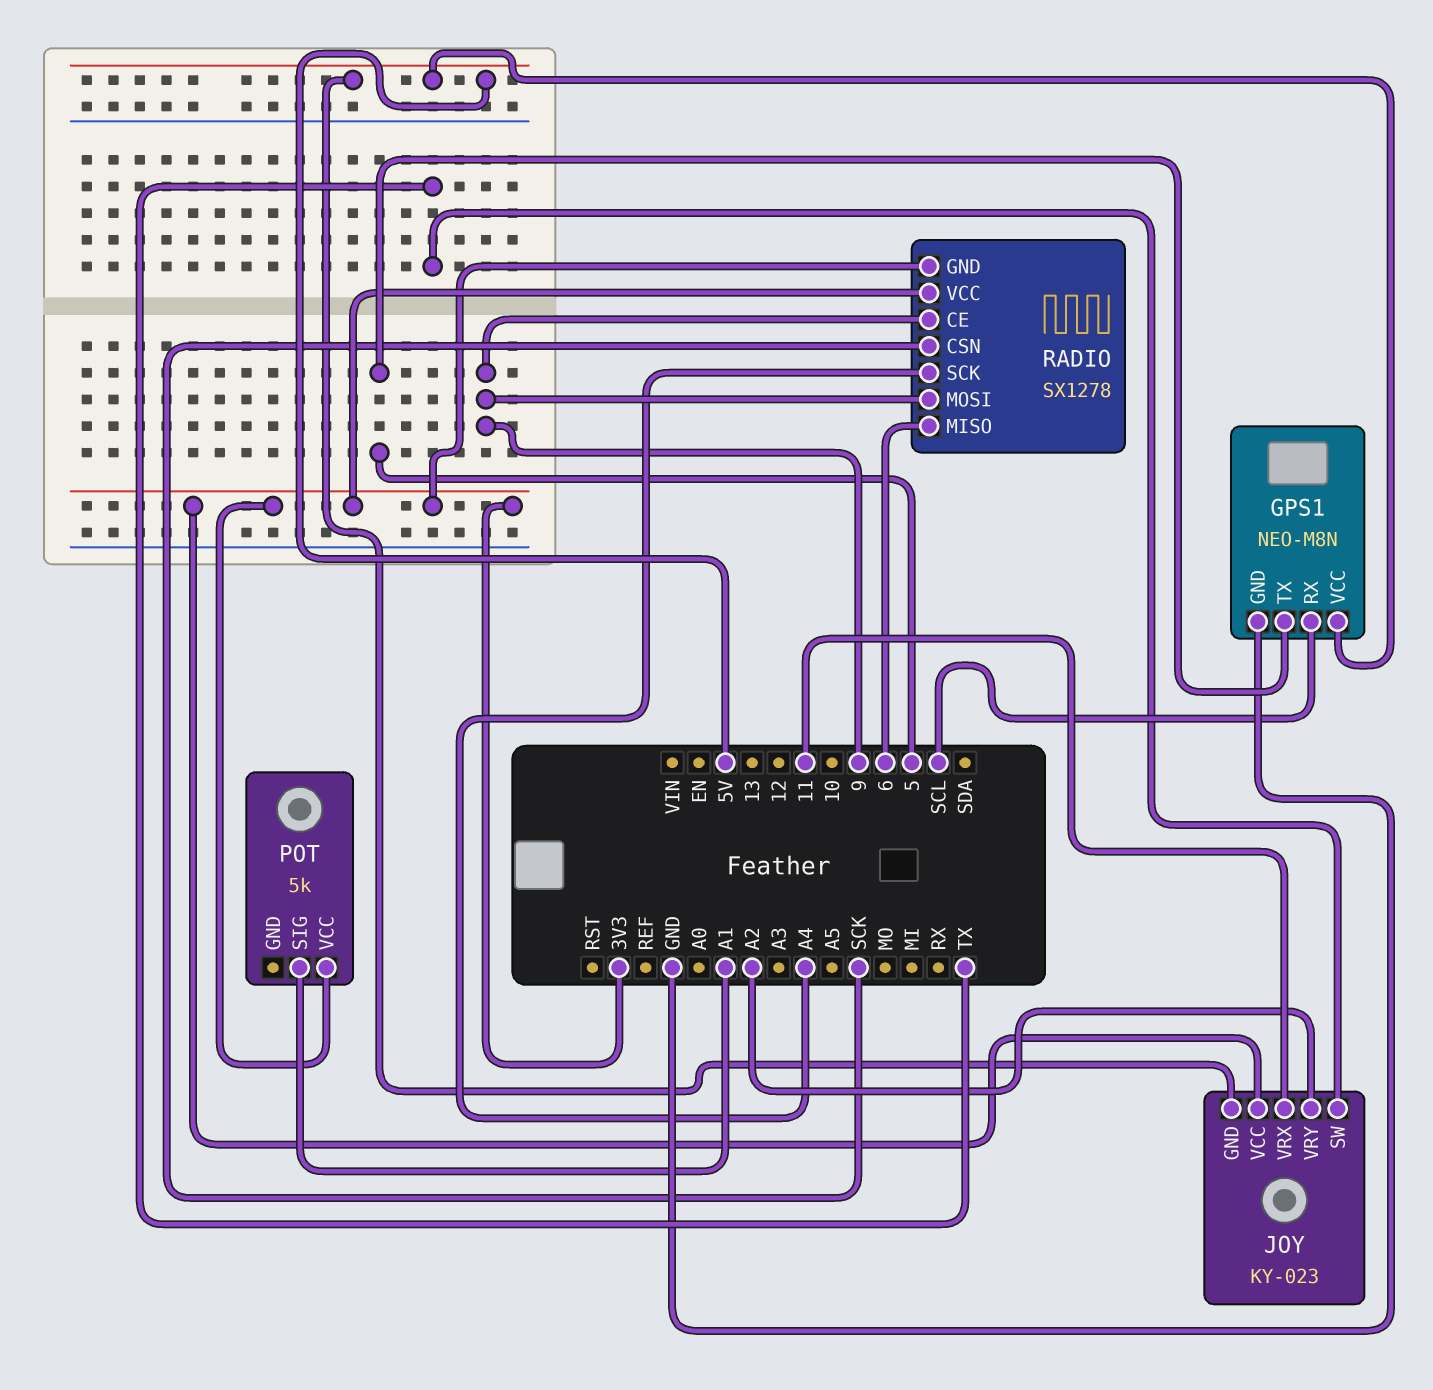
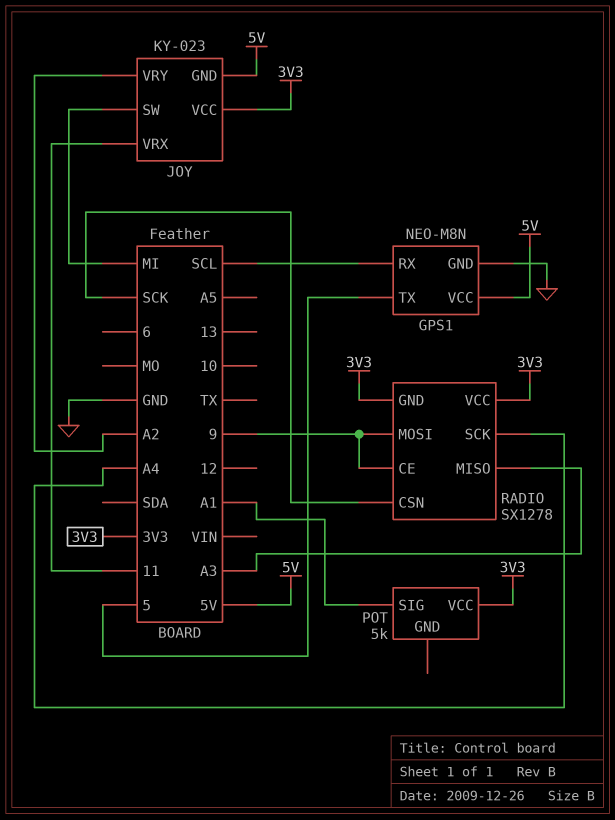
JOY pin SW: TX -> MI
RADIO pin MISO: 6 -> A3

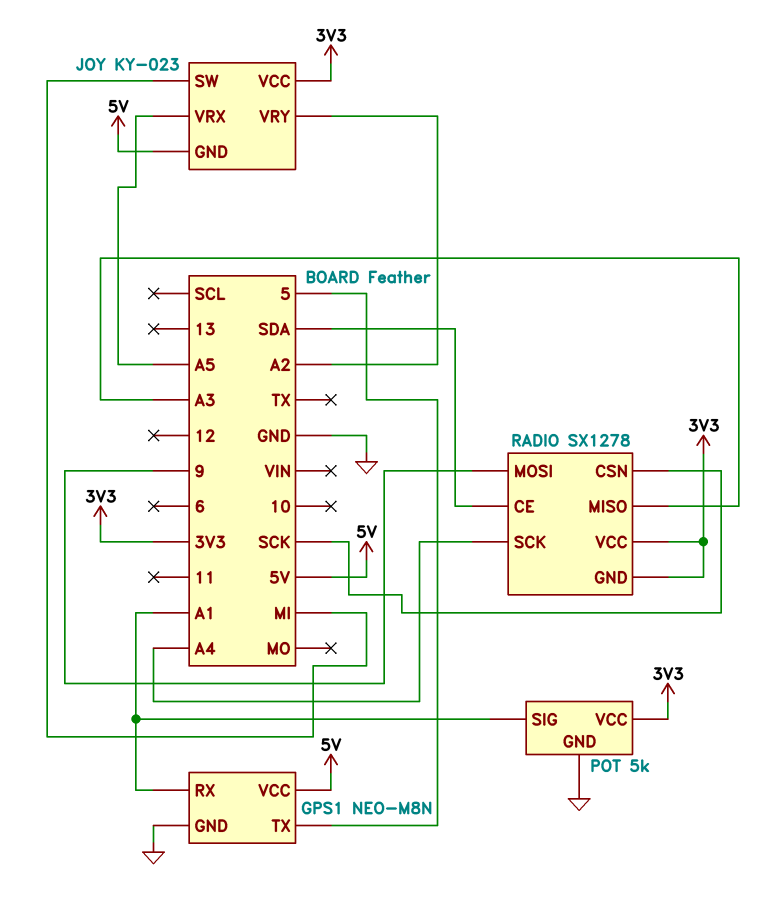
GPS1 pin RX: SCL -> A1
JOY pin VRX: 11 -> A5
POT pin GND: none -> GND
RADIO pin CE: 9 -> SDA

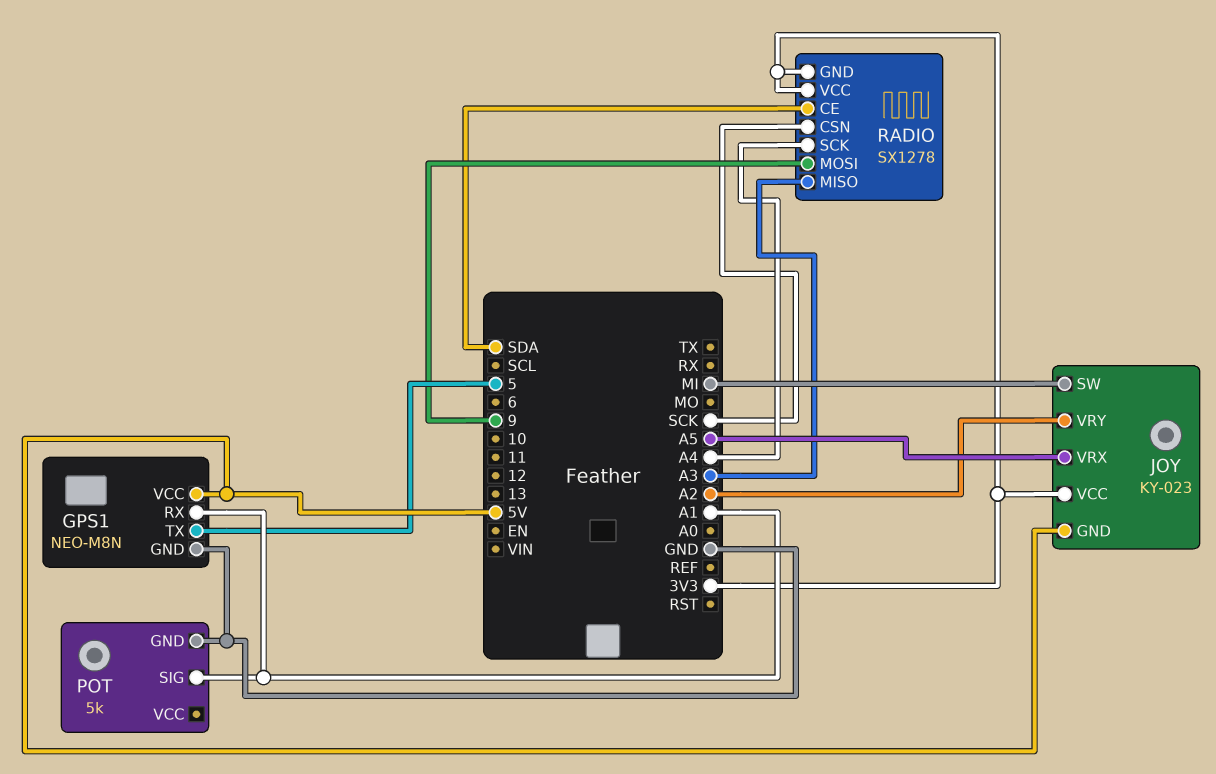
POT pin VCC: 3V3 -> none

